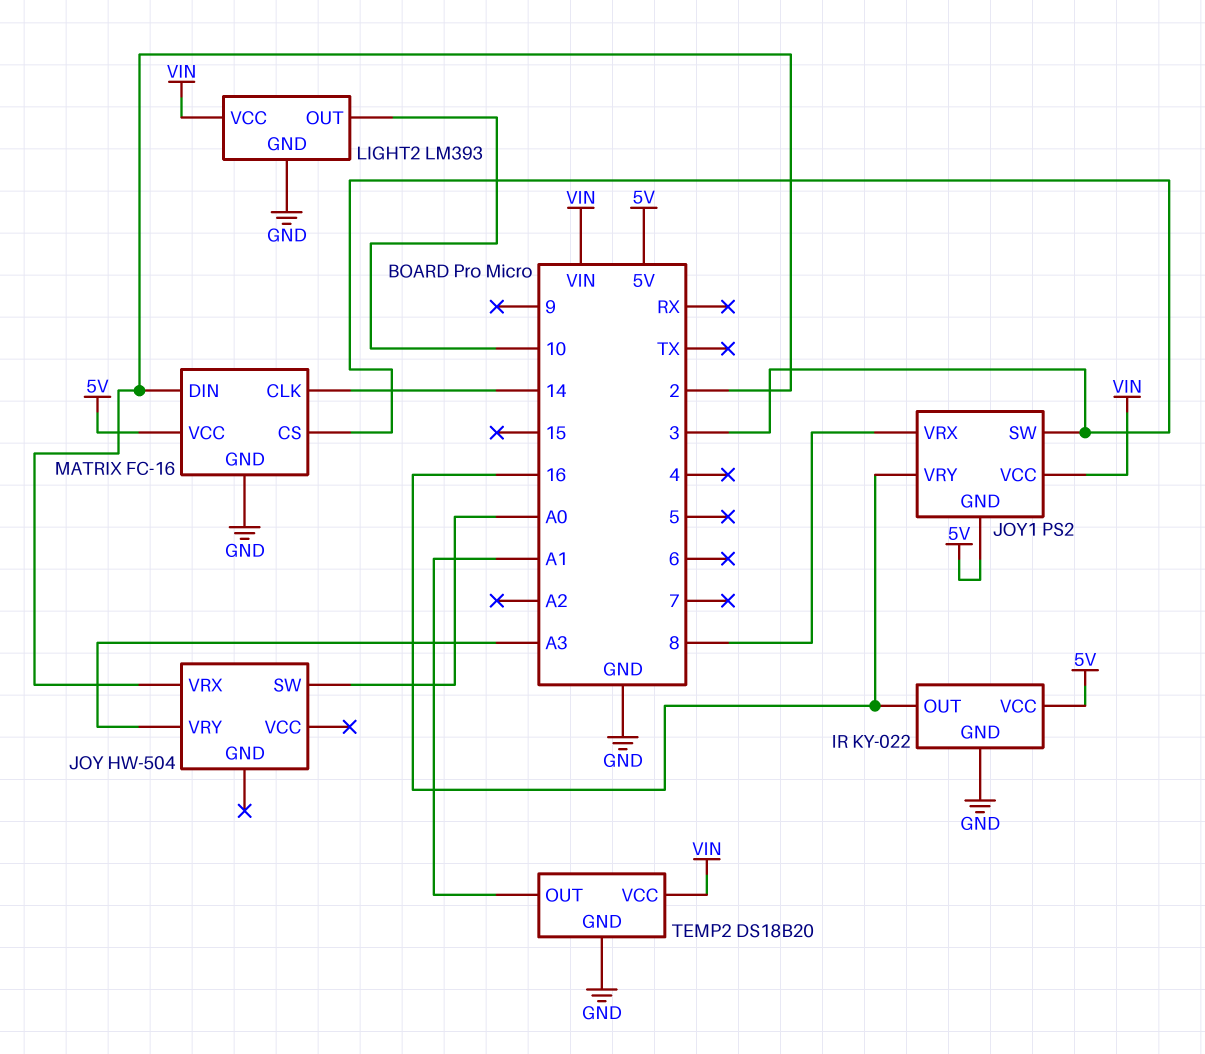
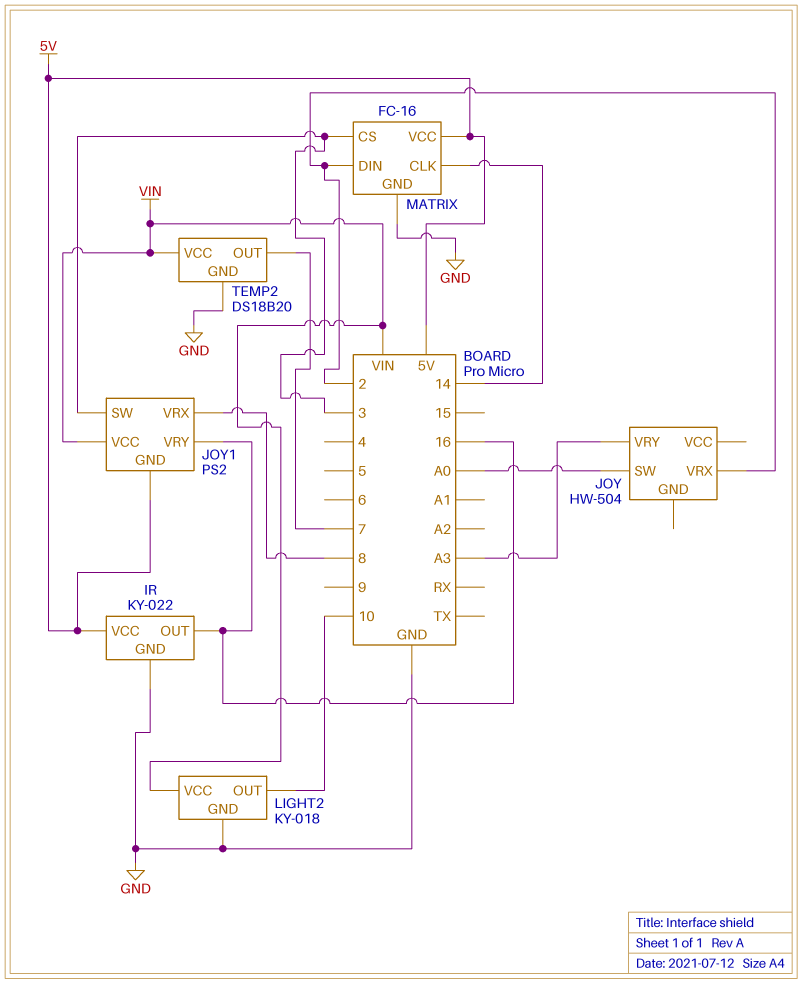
LIGHT2: LM393 -> KY-018
TEMP2 pin OUT: A1 -> 7

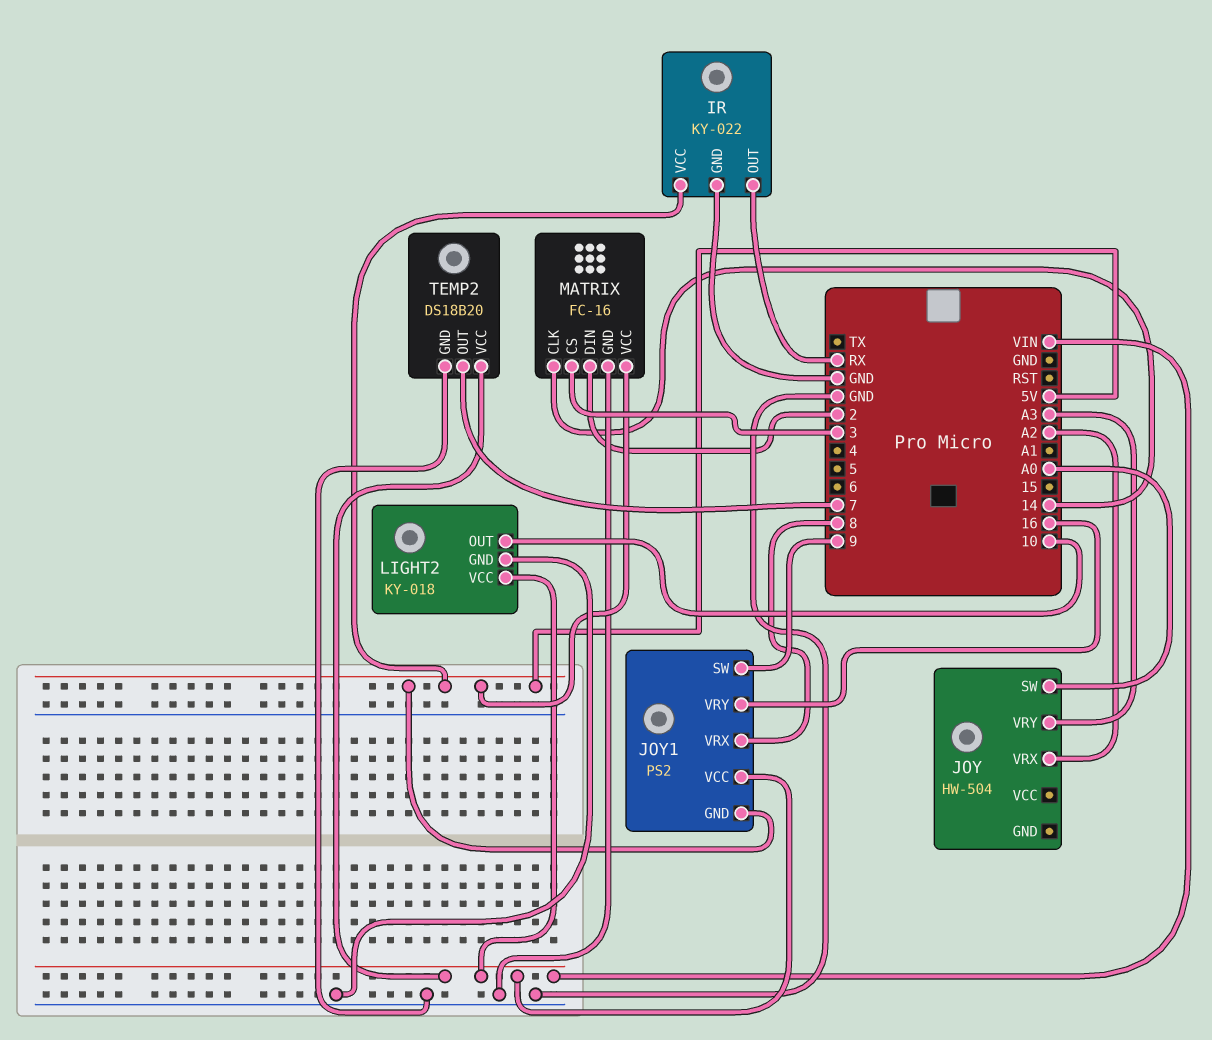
IR pin OUT: 16 -> RX
JOY pin VRX: 2 -> A2
JOY1 pin SW: 3 -> 9

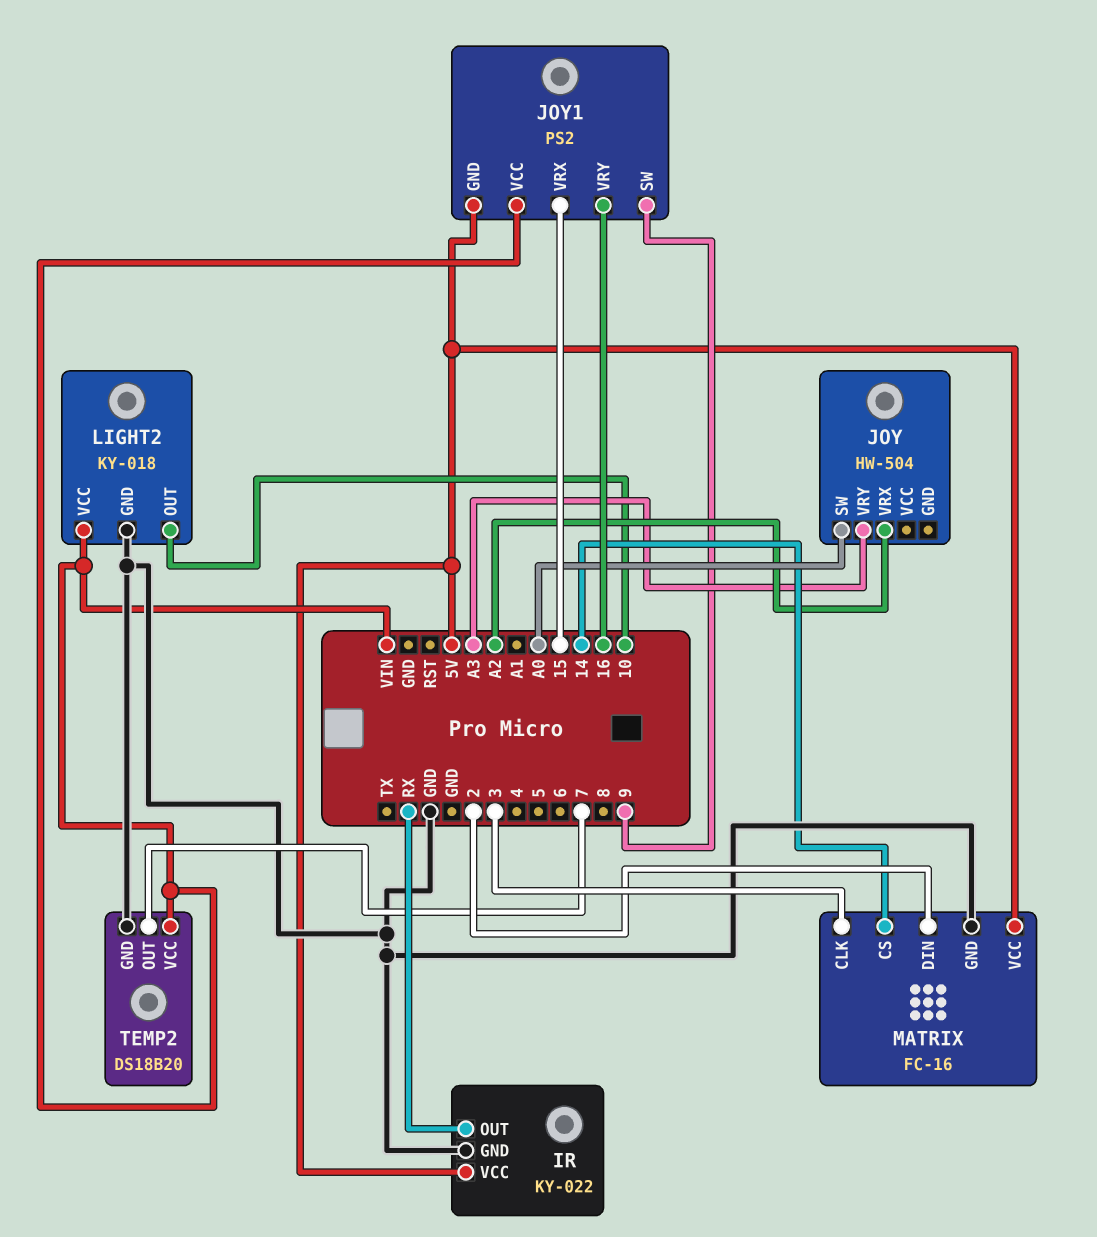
JOY1 pin VRX: 8 -> 15
MATRIX pin CLK: 14 -> 3
MATRIX pin CS: 3 -> 14

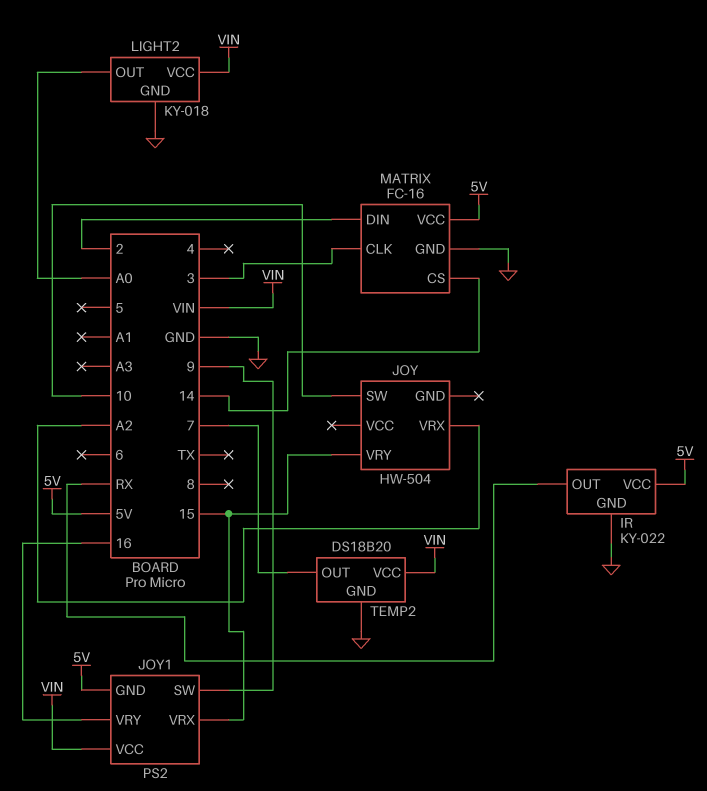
JOY pin SW: A0 -> 10
JOY pin VRY: A3 -> 15
LIGHT2 pin OUT: 10 -> A0

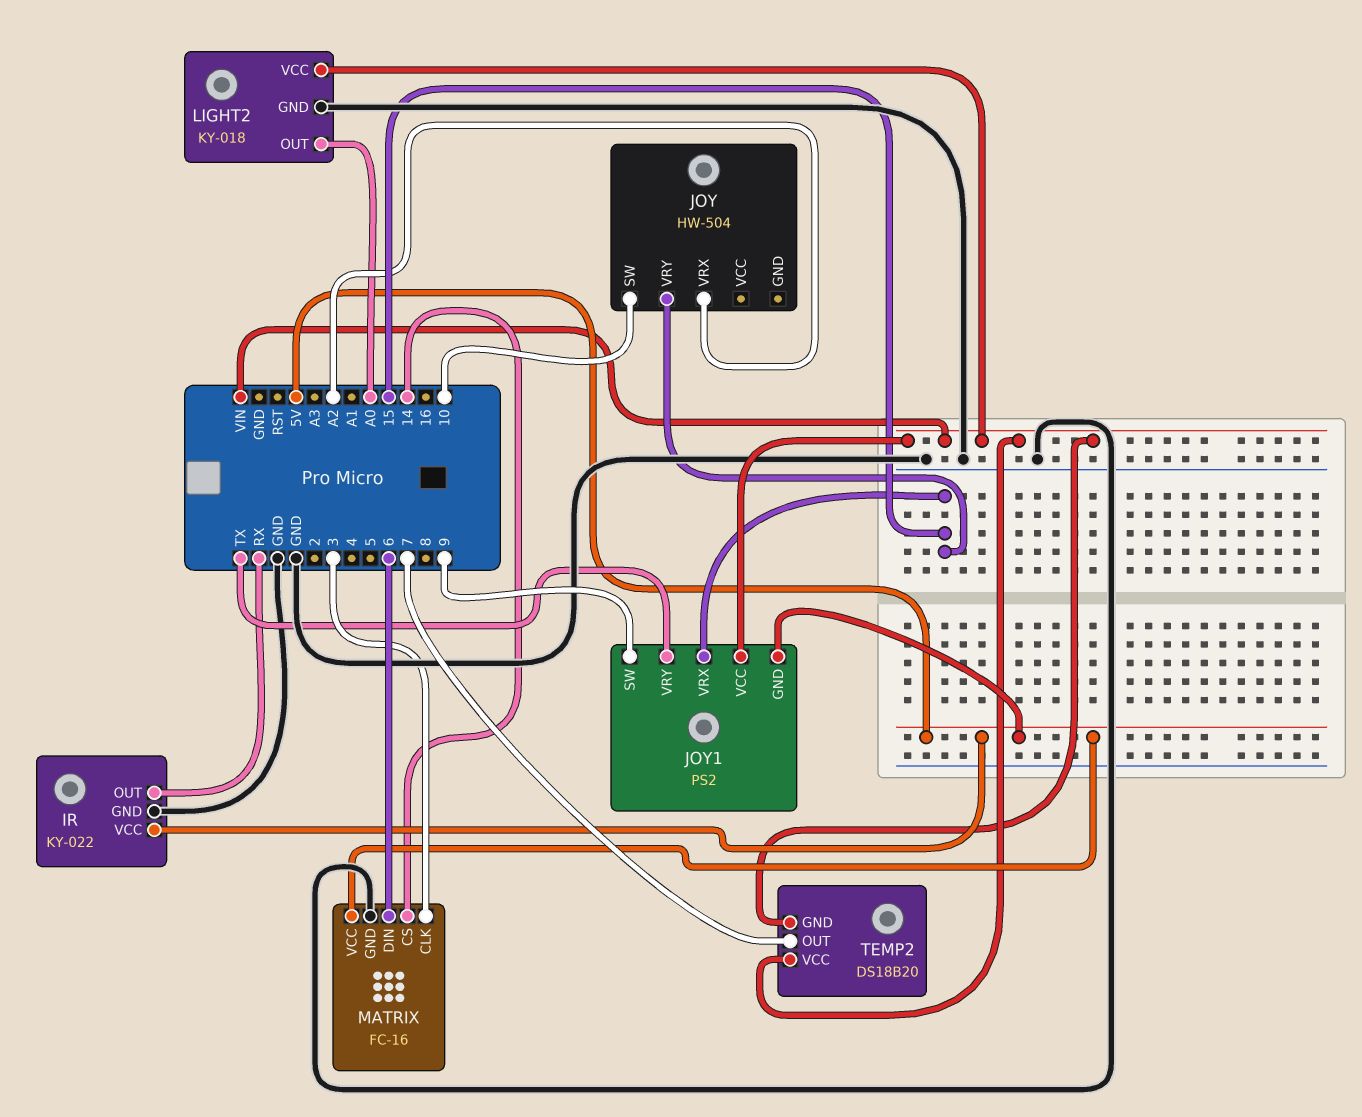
JOY1 pin VRY: 16 -> TX
MATRIX pin DIN: 2 -> 6
TEMP2 pin GND: GND -> VIN

